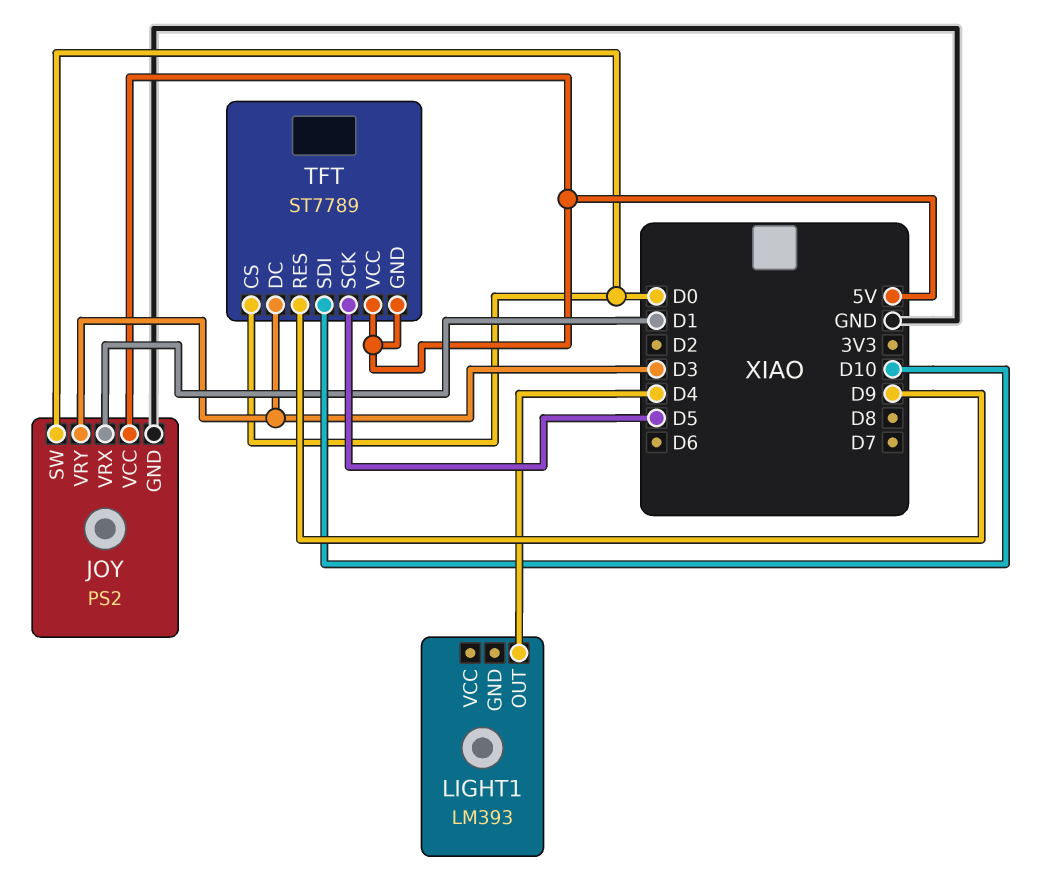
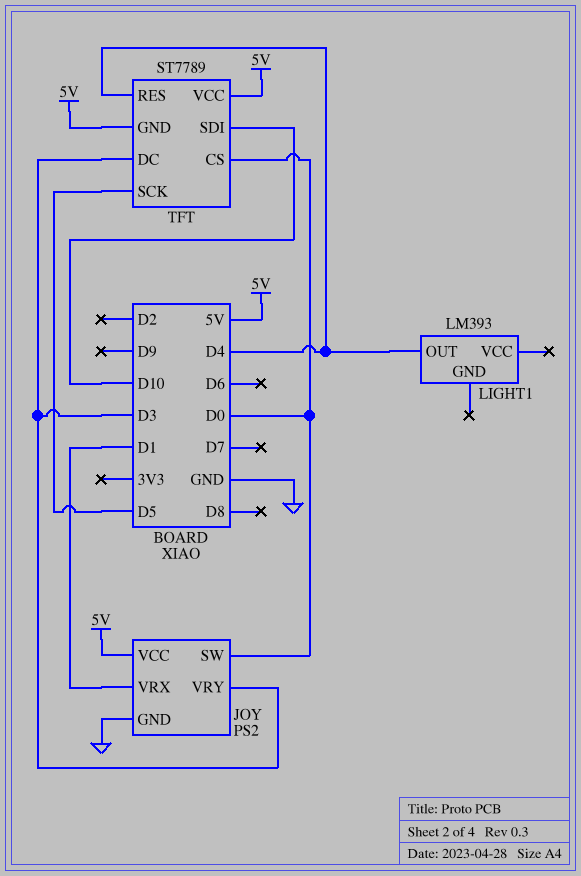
TFT pin RES: D9 -> D4

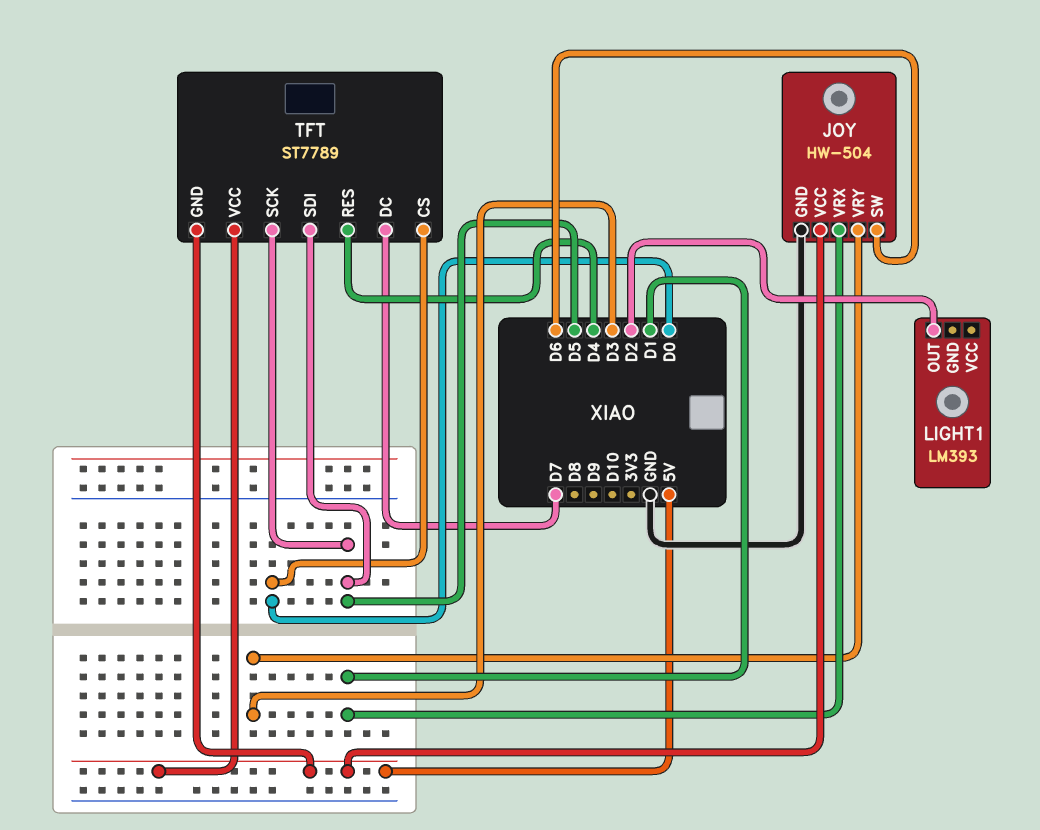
JOY: PS2 -> HW-504
JOY pin SW: D0 -> D6
LIGHT1 pin OUT: D4 -> D2
TFT pin DC: D3 -> D7
TFT pin SDI: D10 -> D5

